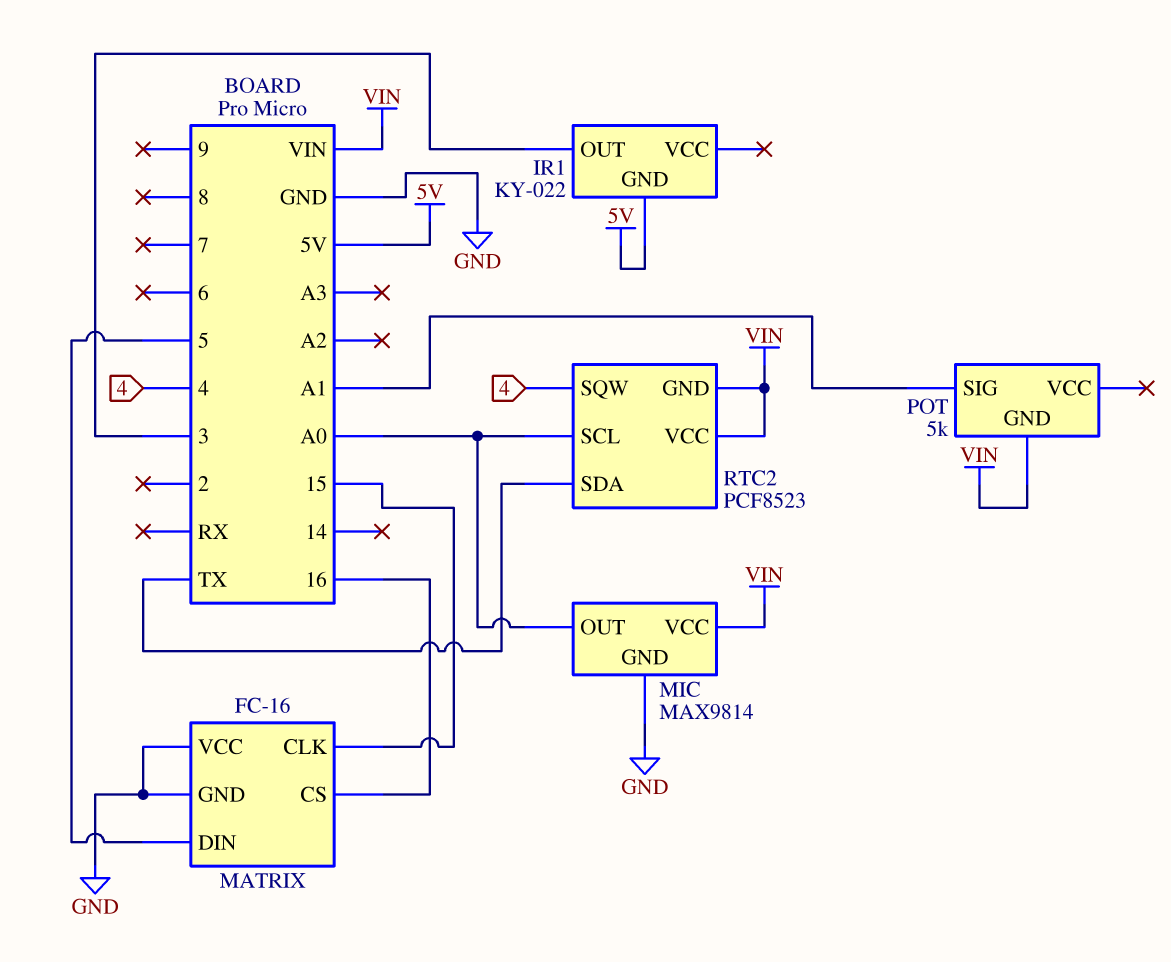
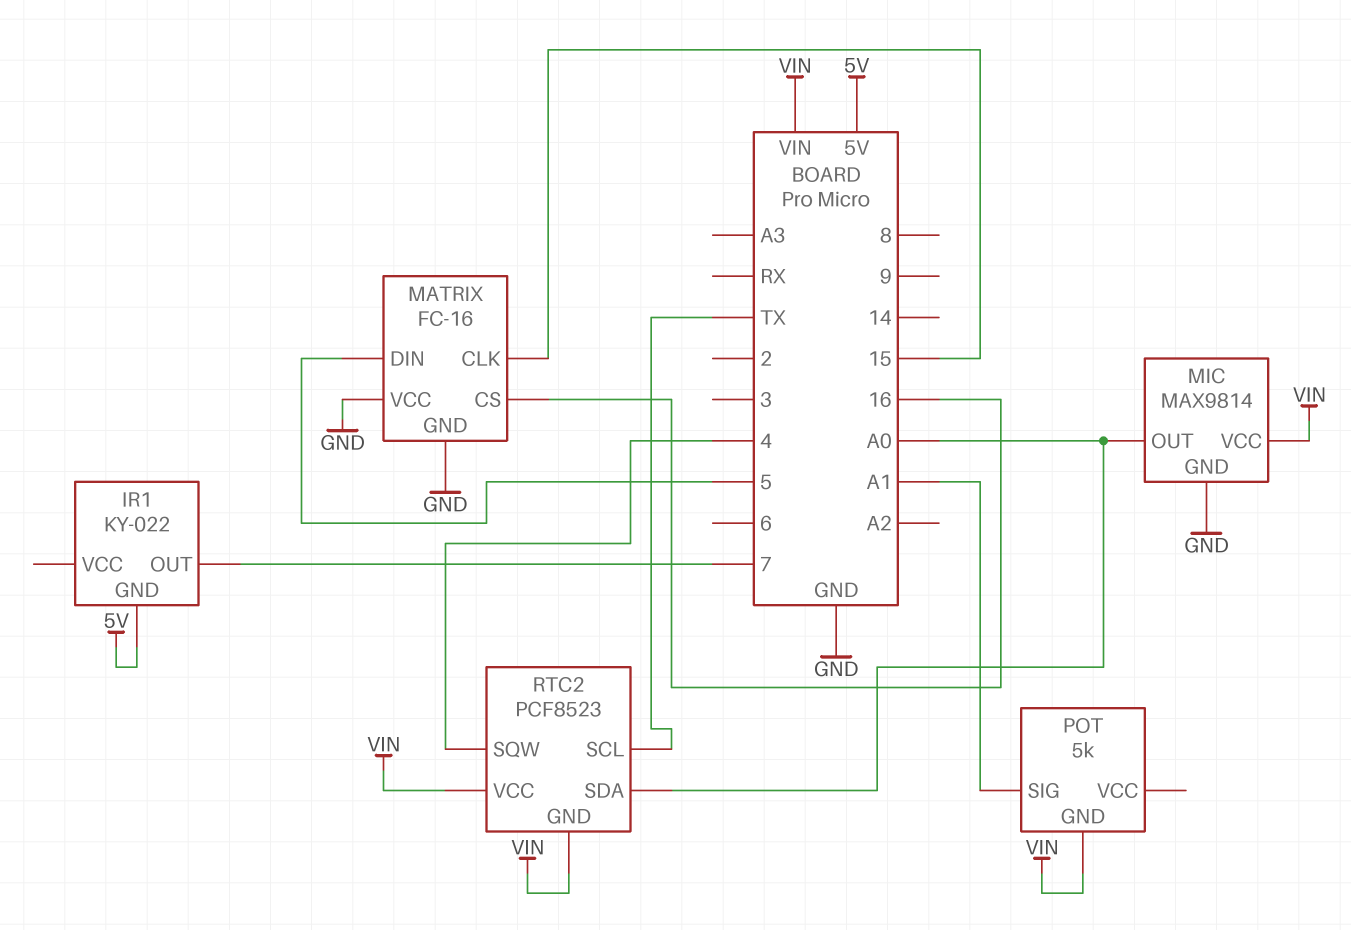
IR1 pin OUT: 3 -> 7
RTC2 pin SCL: A0 -> TX
RTC2 pin SDA: TX -> A0

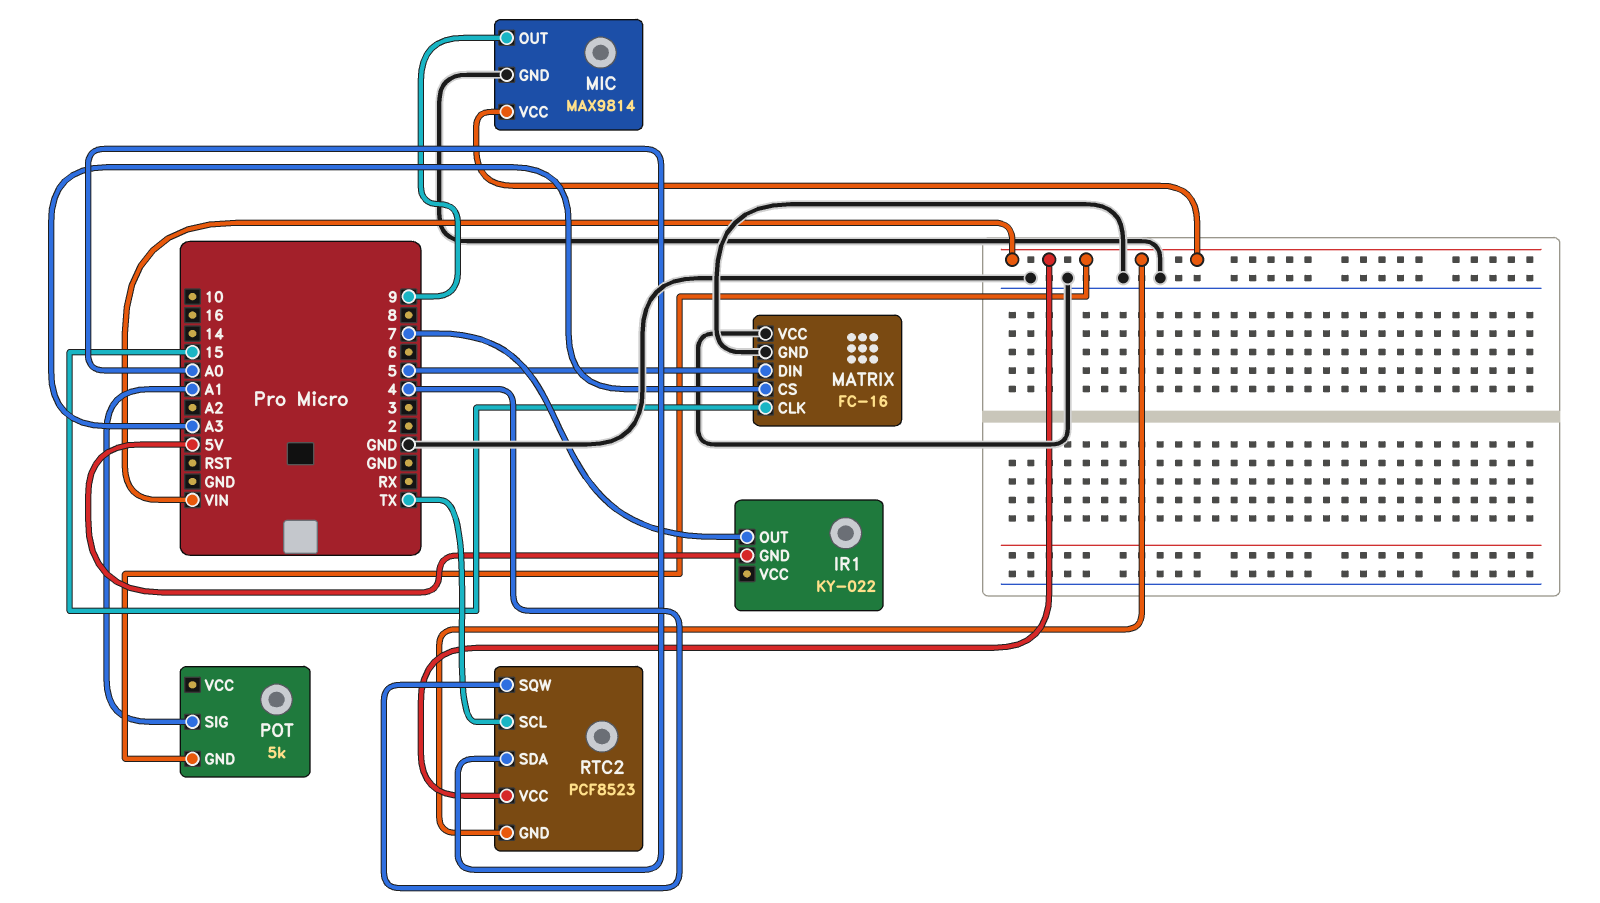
MATRIX pin CS: 16 -> A3
MIC pin OUT: A0 -> 9

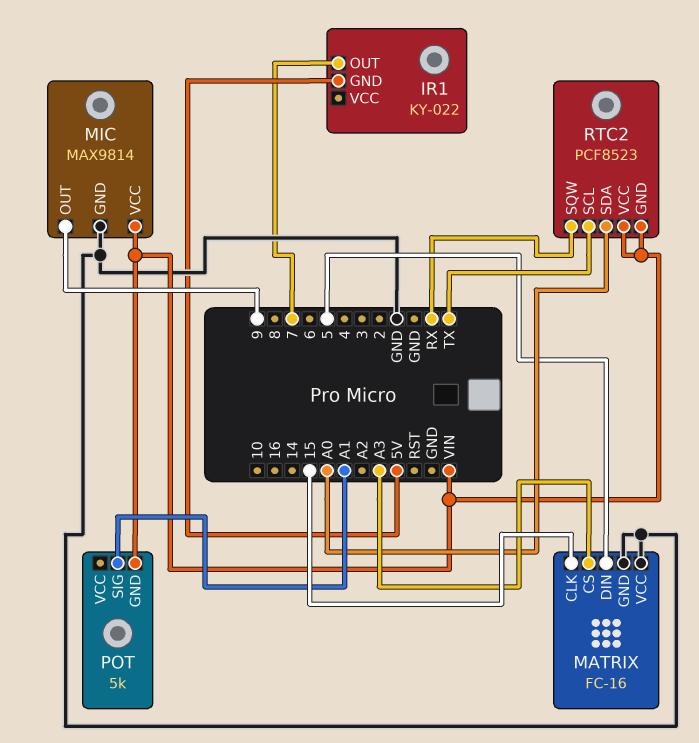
RTC2 pin SQW: 4 -> RX

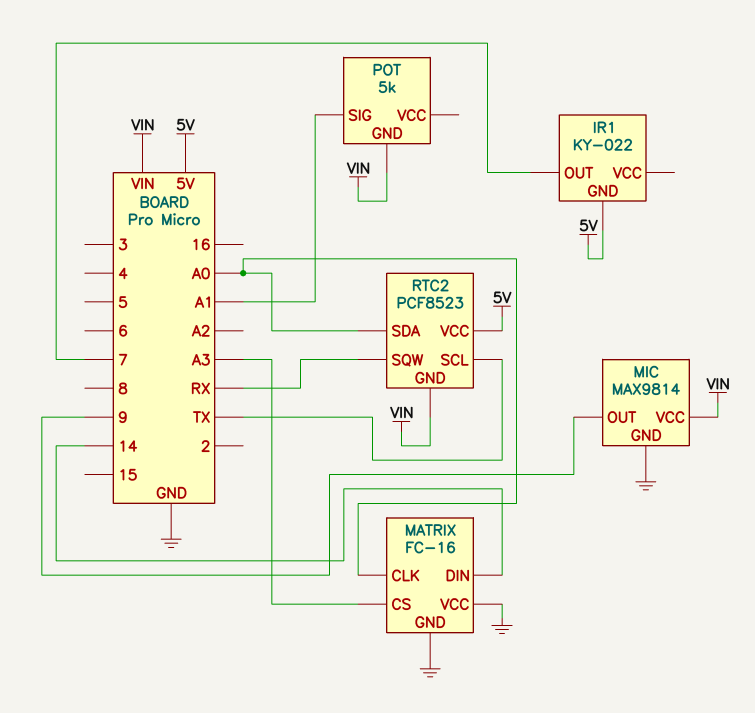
MATRIX pin CLK: 15 -> A0
MATRIX pin DIN: 5 -> 14
RTC2 pin VCC: VIN -> 5V

